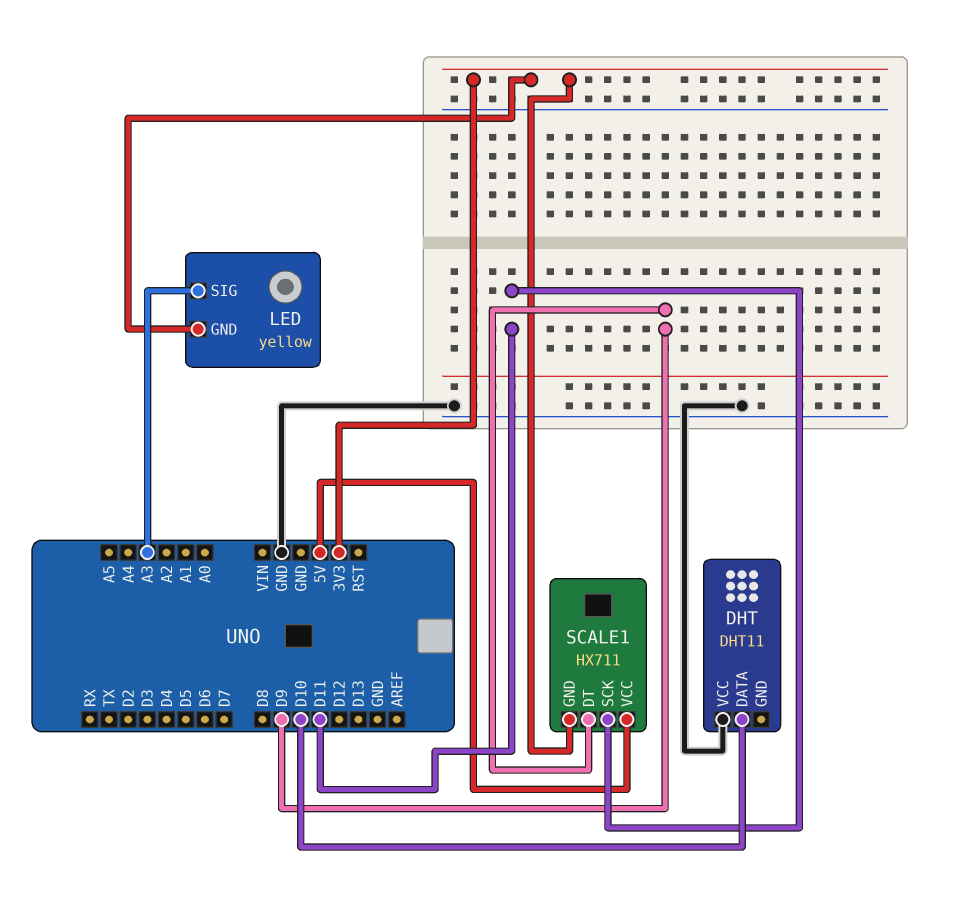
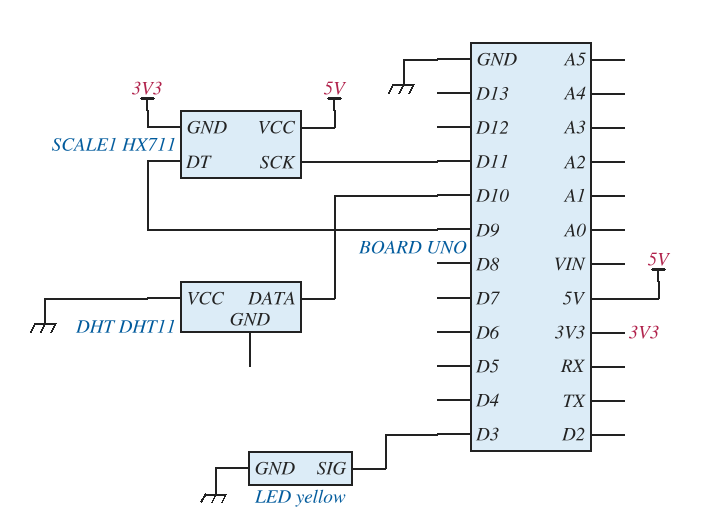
LED pin GND: 3V3 -> GND
LED pin SIG: A3 -> D3

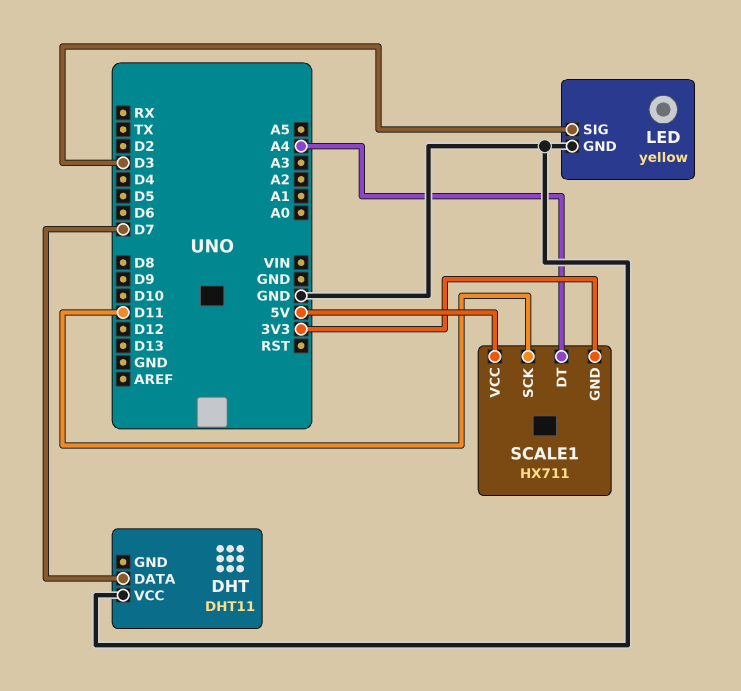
DHT pin DATA: D10 -> D7
SCALE1 pin DT: D9 -> A4

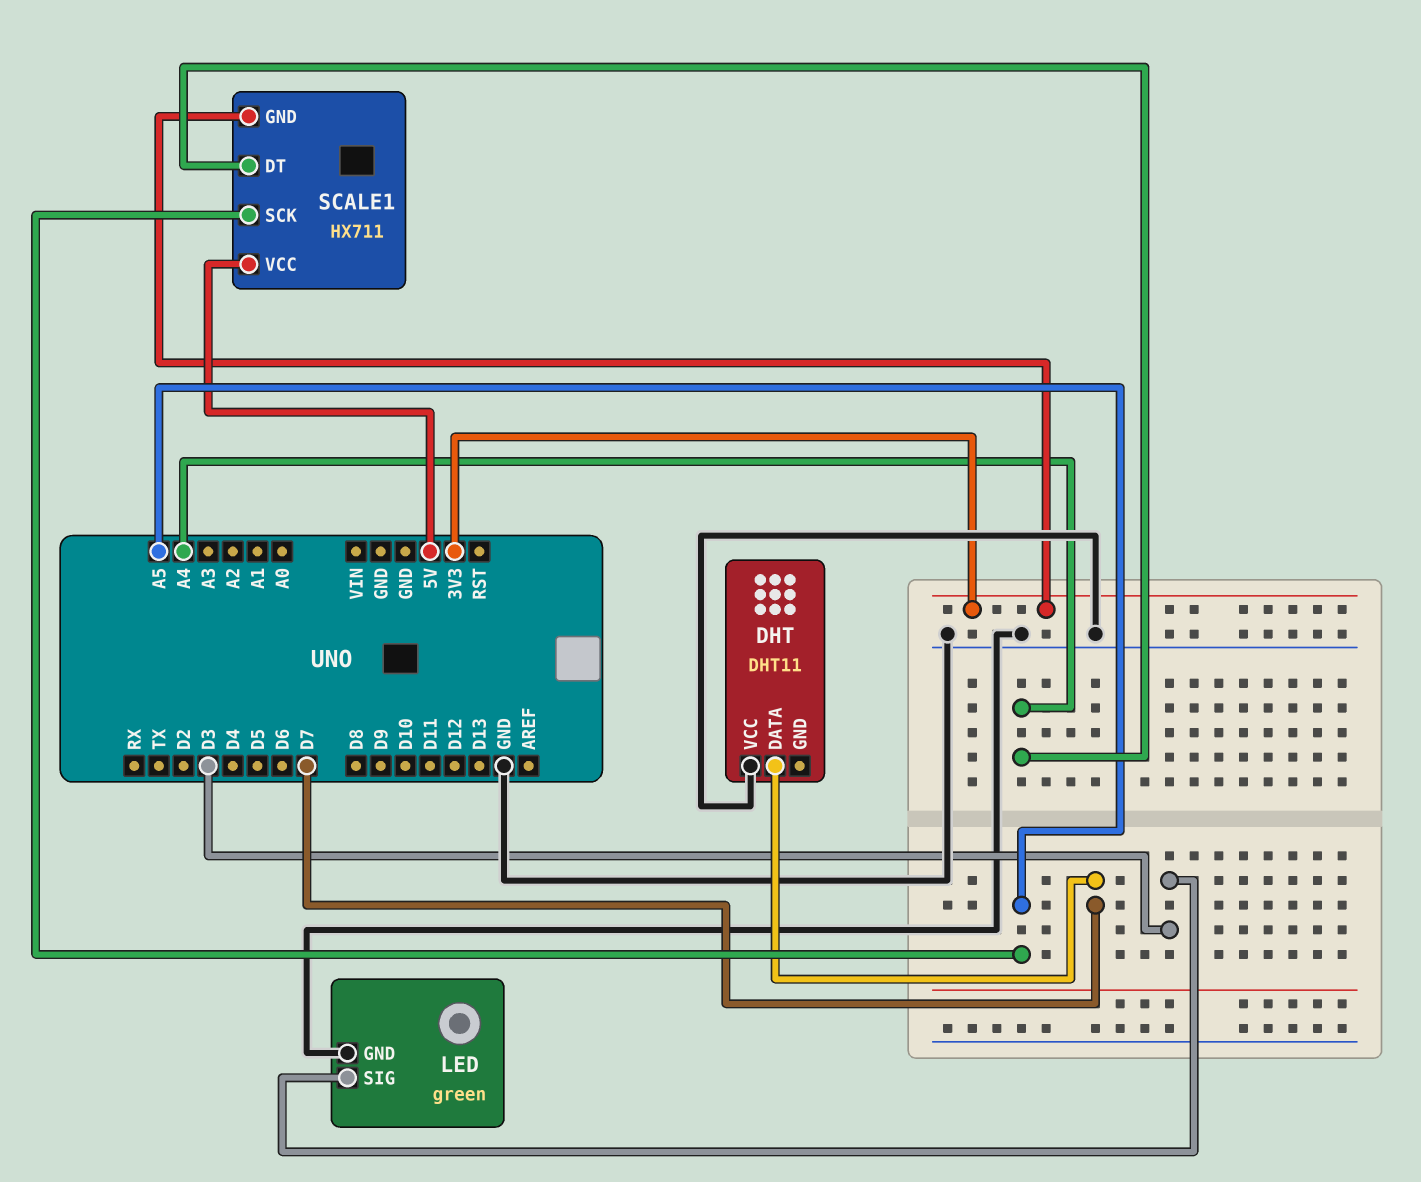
LED: yellow -> green
SCALE1 pin SCK: D11 -> A5

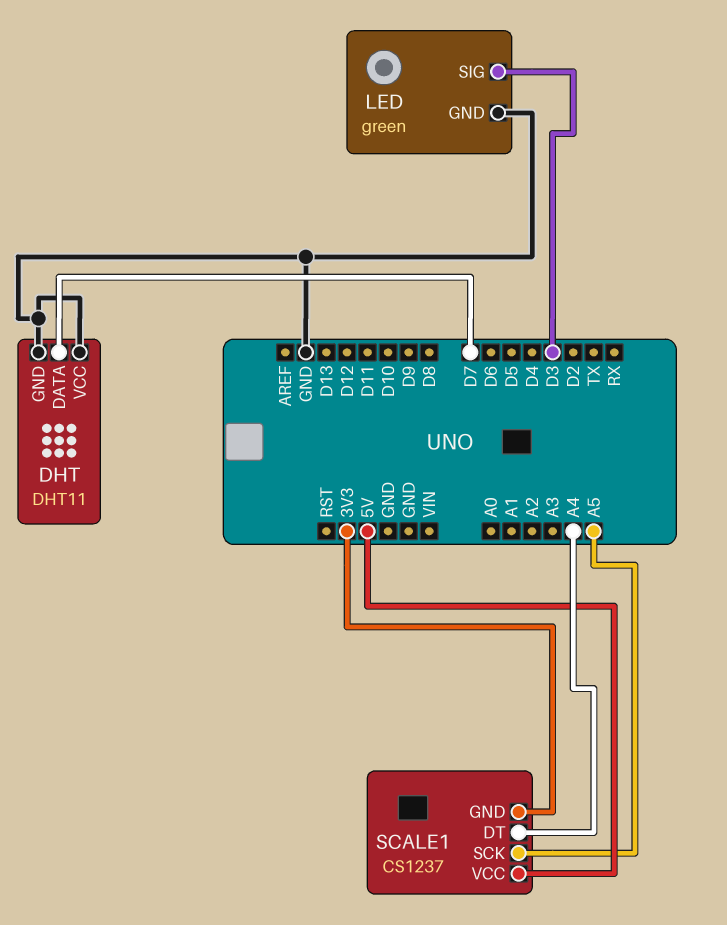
DHT pin GND: none -> GND
SCALE1: HX711 -> CS1237

